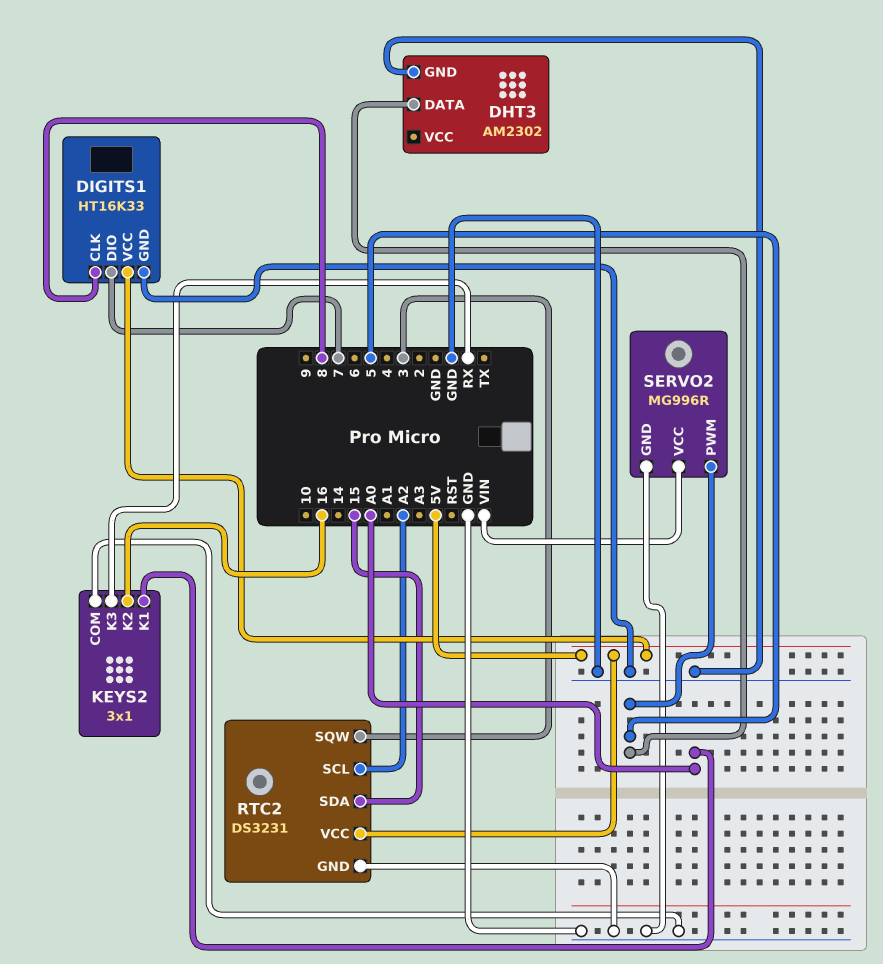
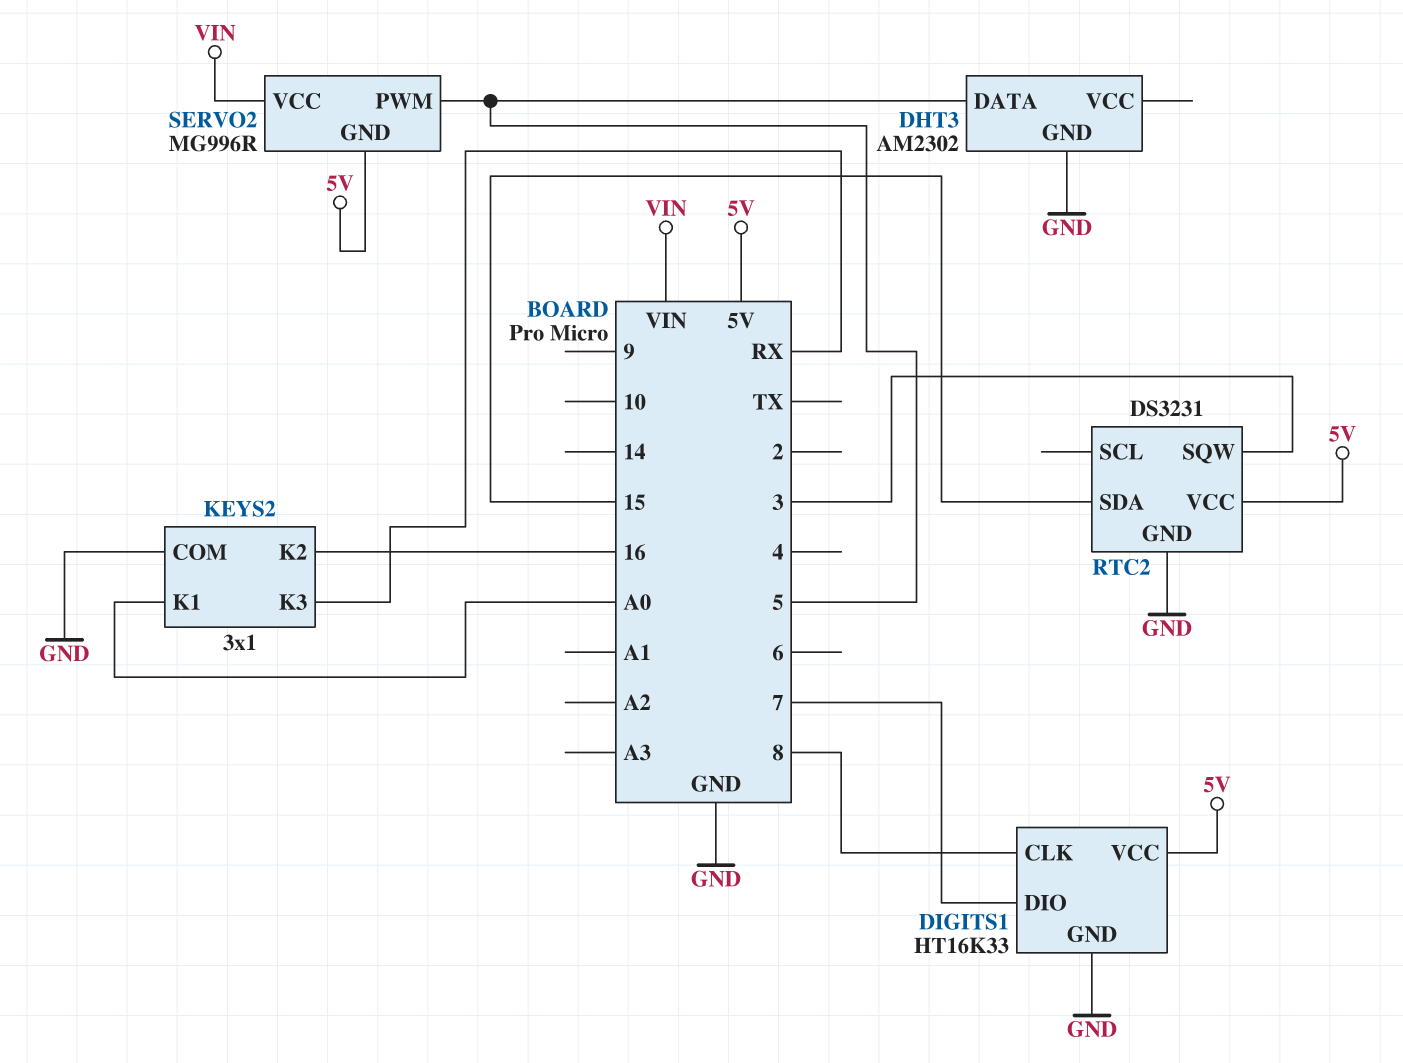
RTC2 pin SCL: A2 -> none
SERVO2 pin GND: GND -> 5V

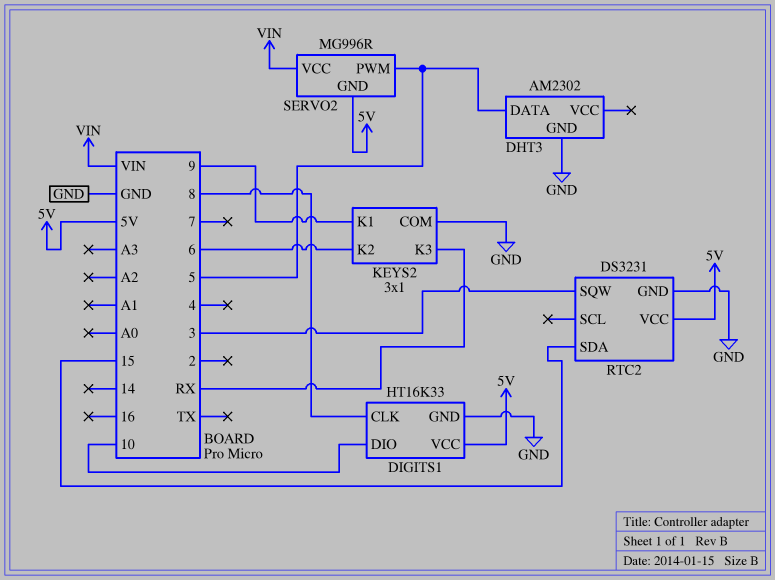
DIGITS1 pin DIO: 7 -> 10
KEYS2 pin K1: A0 -> 9
KEYS2 pin K2: 16 -> 6

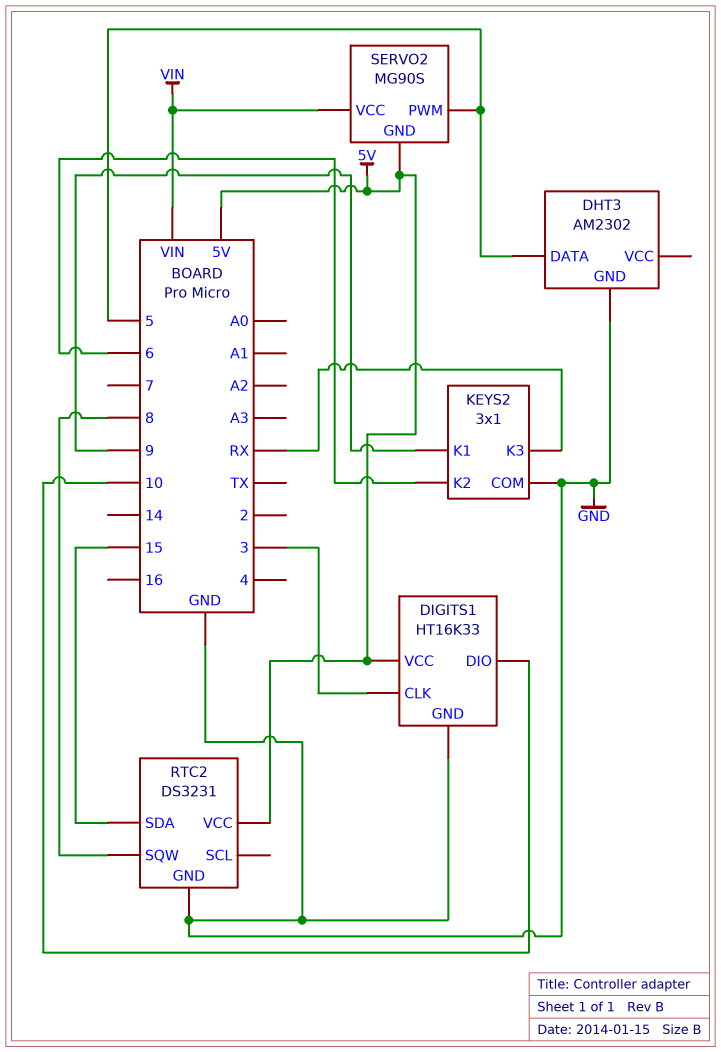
DIGITS1 pin CLK: 8 -> 3
RTC2 pin SQW: 3 -> 8
SERVO2: MG996R -> MG90S

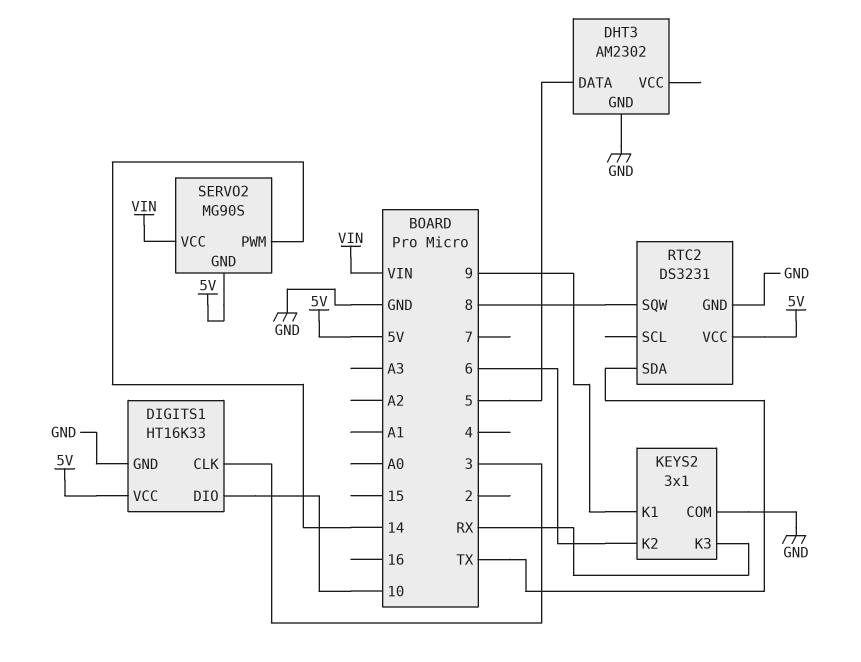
RTC2 pin SDA: 15 -> TX
SERVO2 pin PWM: 5 -> 14

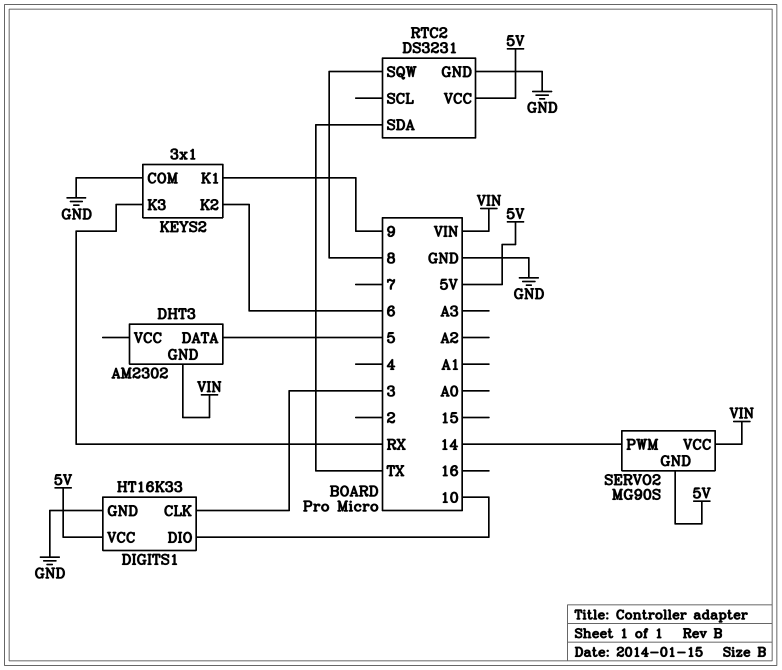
DHT3 pin GND: GND -> VIN

